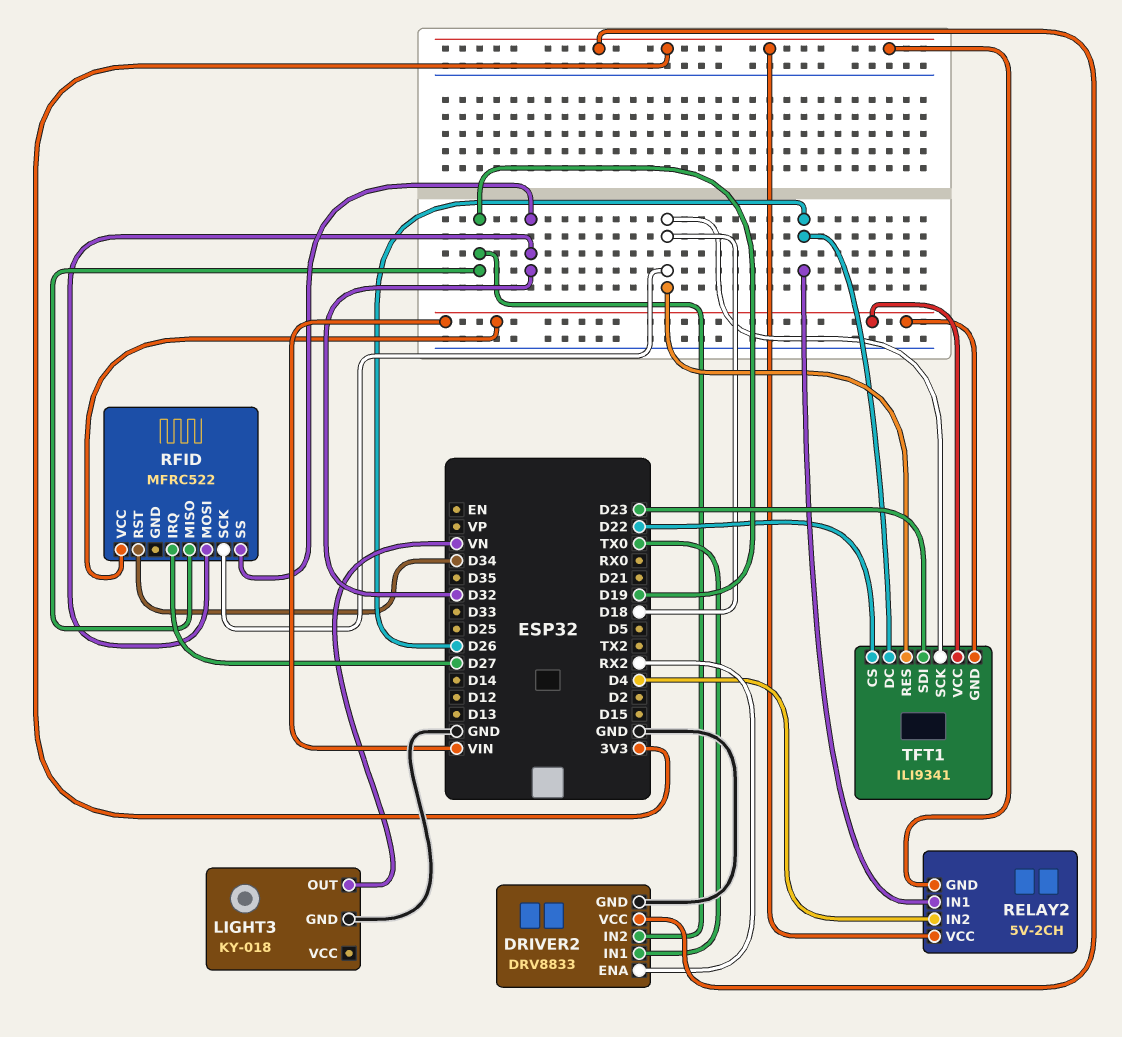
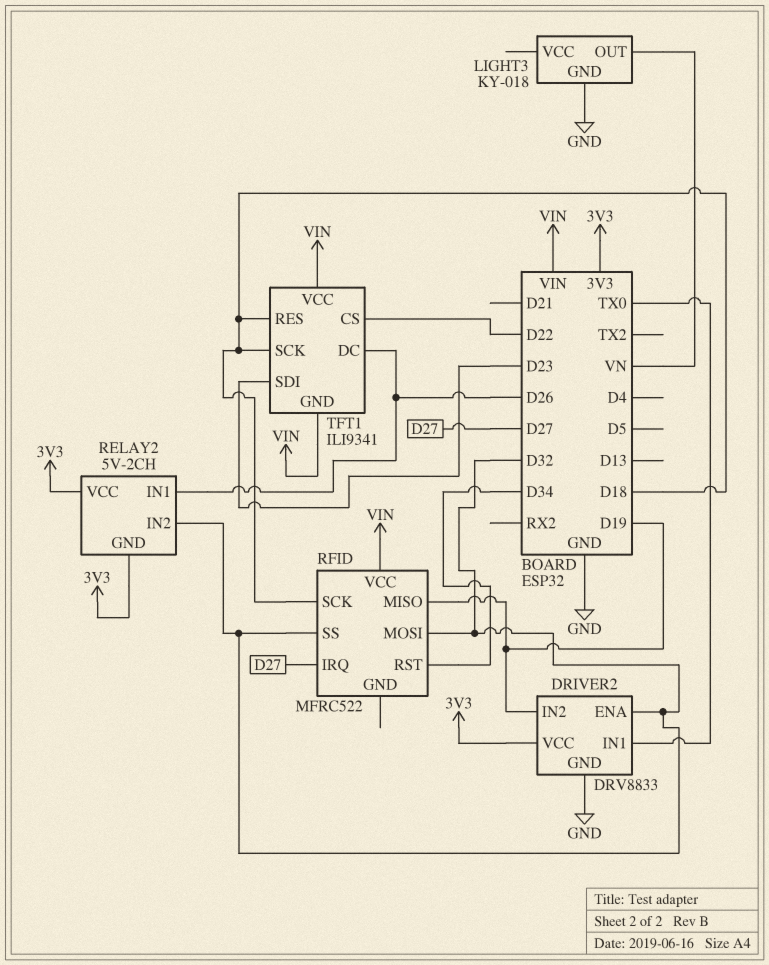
DRIVER2 pin ENA: RX2 -> D32
RELAY2 pin IN2: D4 -> D32

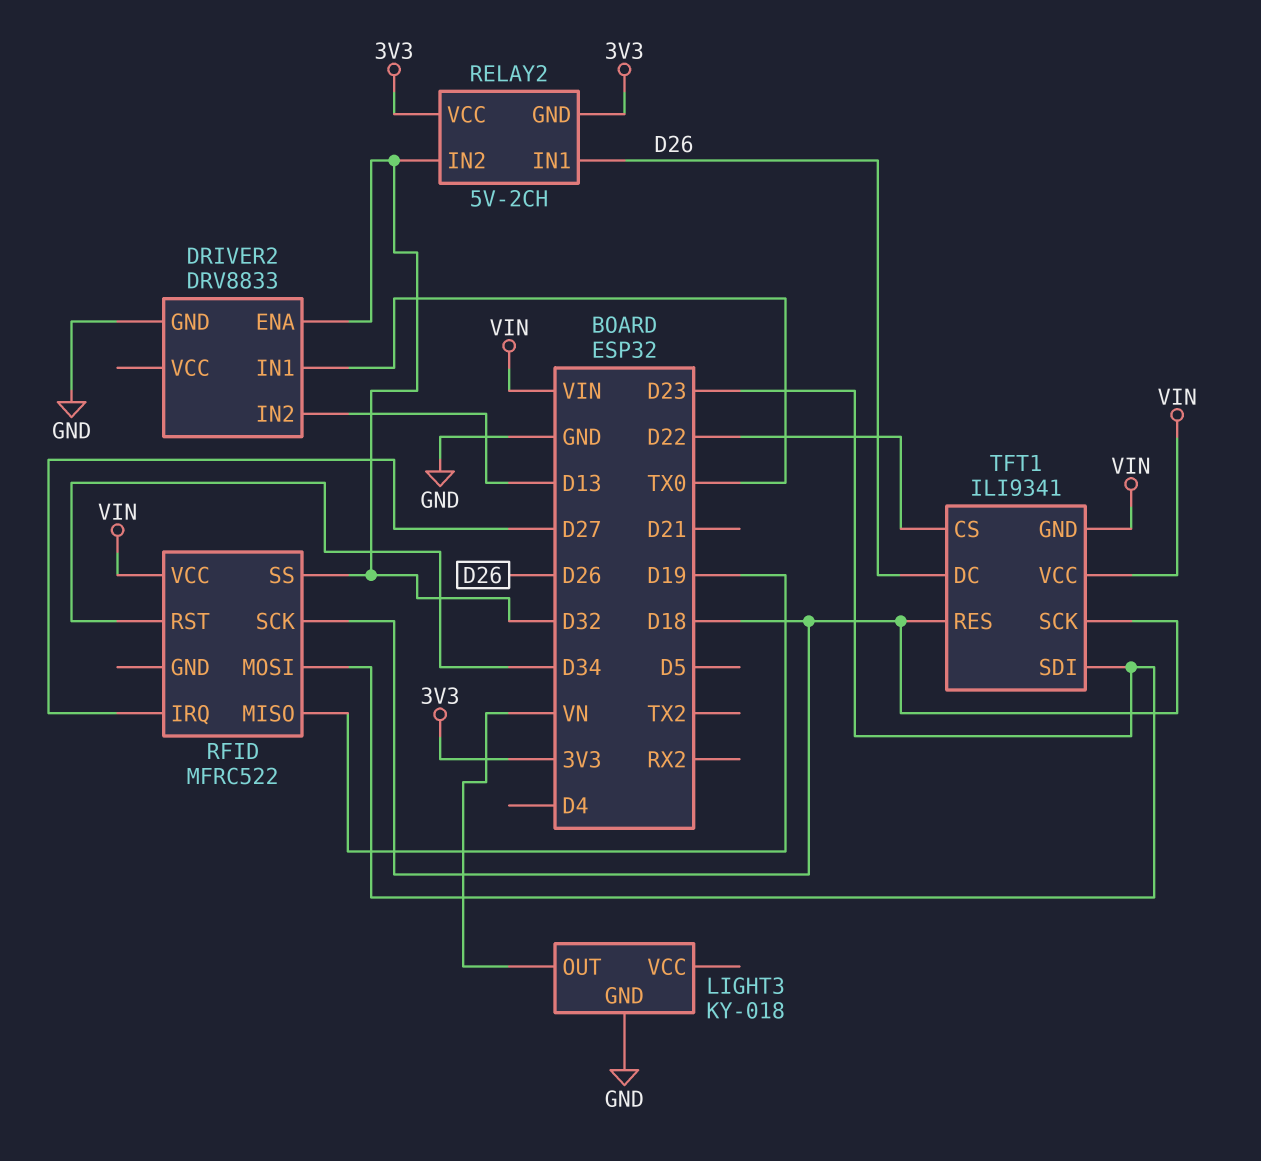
DRIVER2 pin IN2: D19 -> D13
DRIVER2 pin VCC: 3V3 -> none
RFID pin MOSI: D32 -> D23

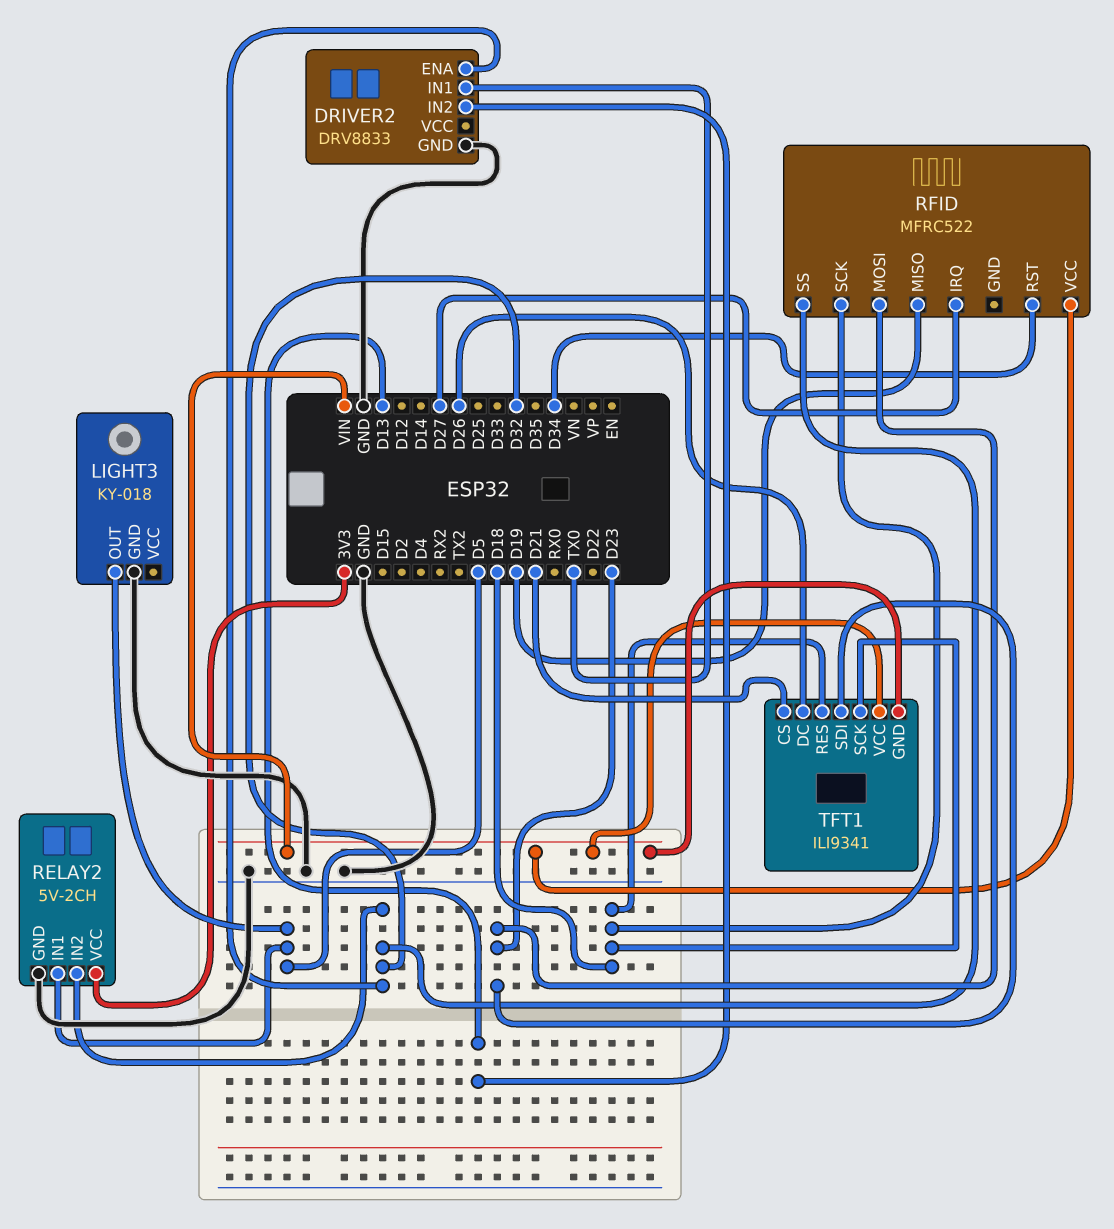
LIGHT3 pin OUT: VN -> D5
RELAY2 pin GND: 3V3 -> GND
RELAY2 pin IN1: D26 -> D5
TFT1 pin CS: D22 -> D21

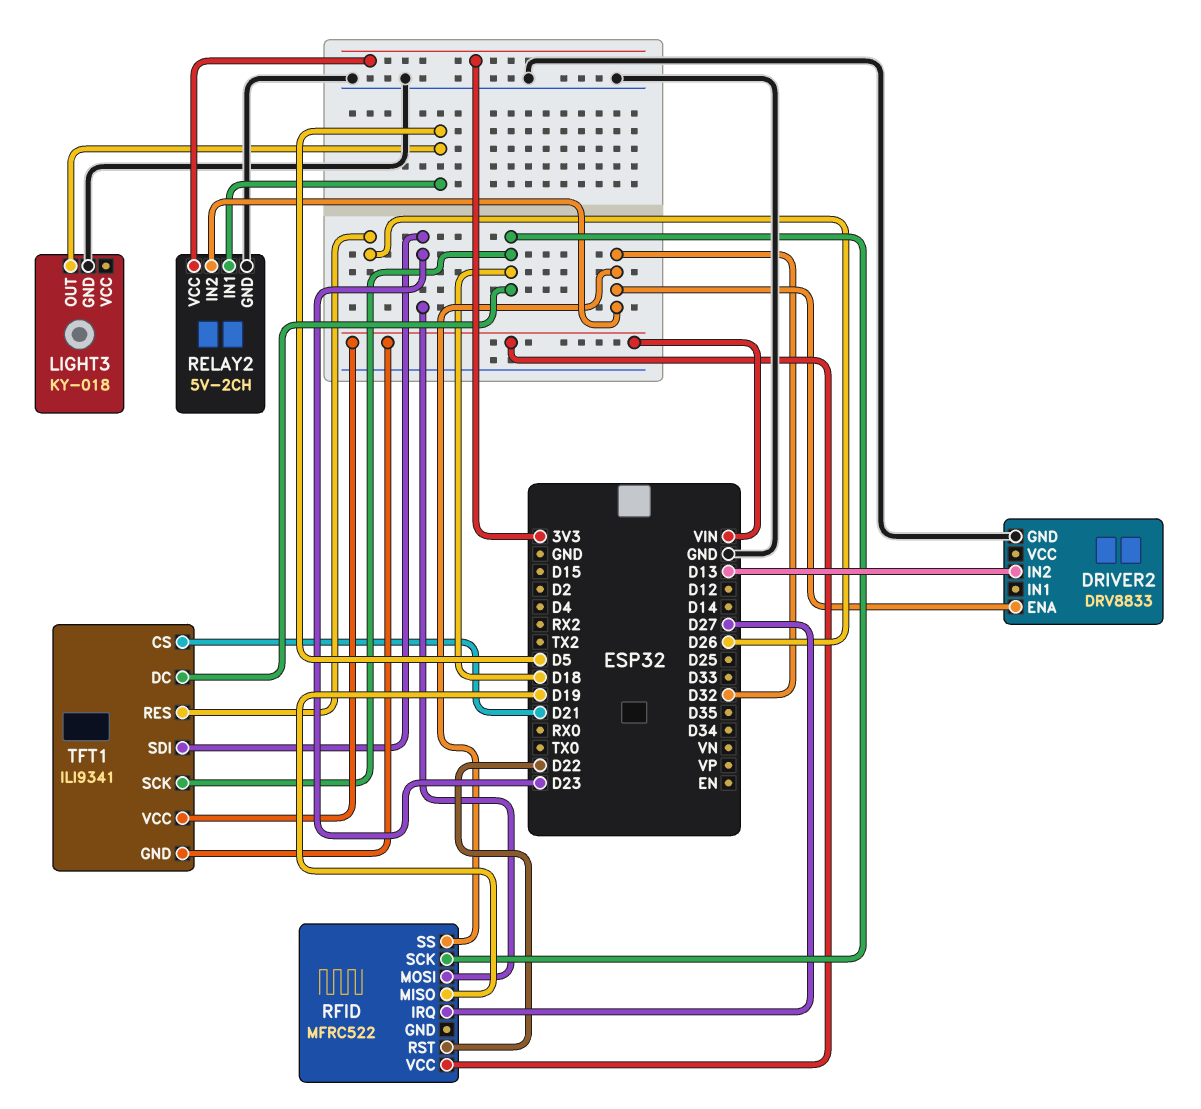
DRIVER2 pin IN1: TX0 -> none
RFID pin RST: D34 -> D22
TFT1 pin DC: D26 -> D18
TFT1 pin RES: D18 -> D26

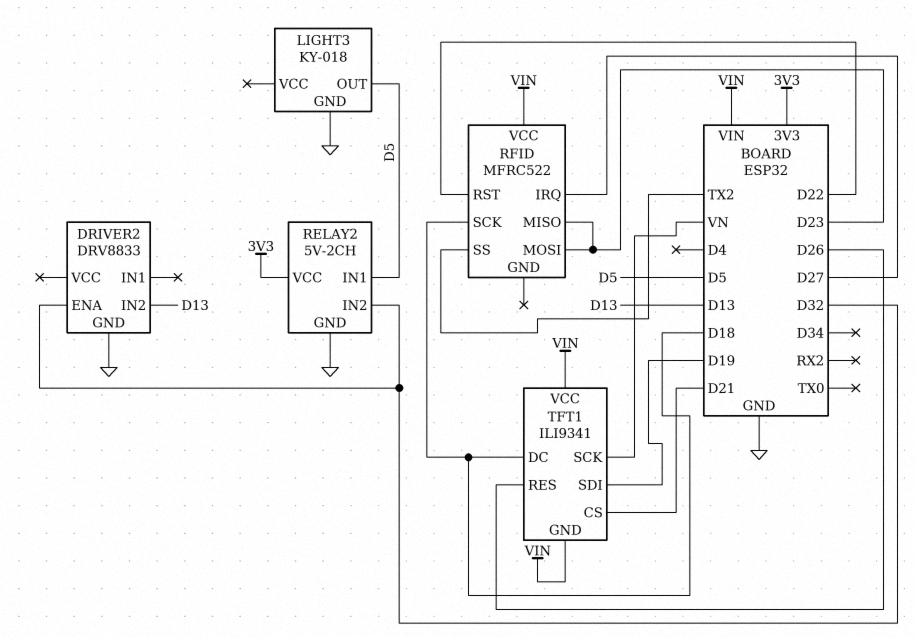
RFID pin MISO: D19 -> D23
RFID pin SS: D32 -> TX2
TFT1 pin SCK: D18 -> VN
TFT1 pin SDI: D23 -> D19

